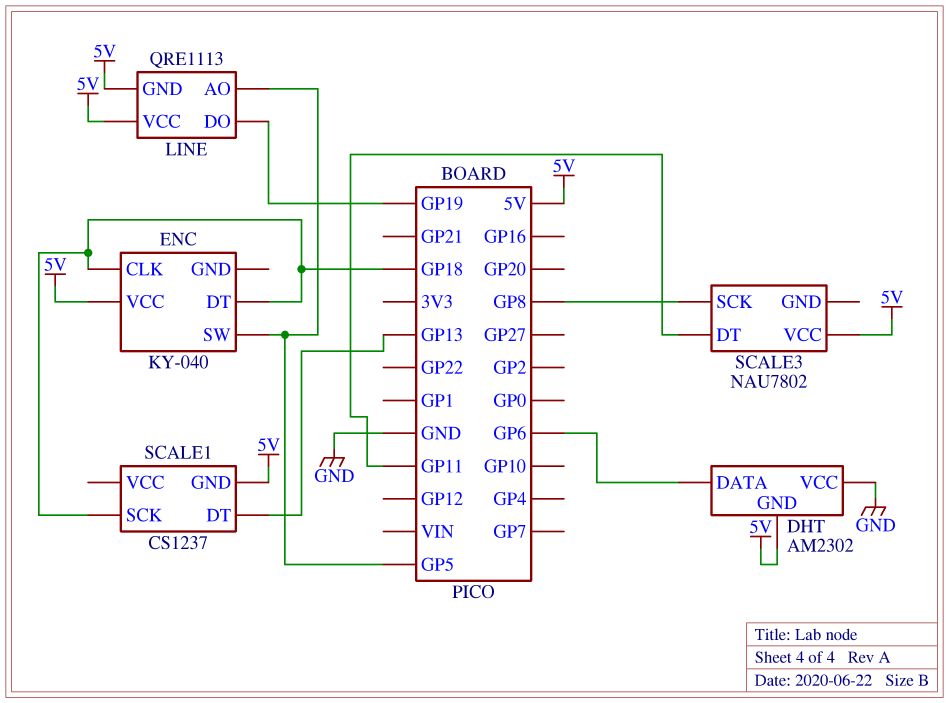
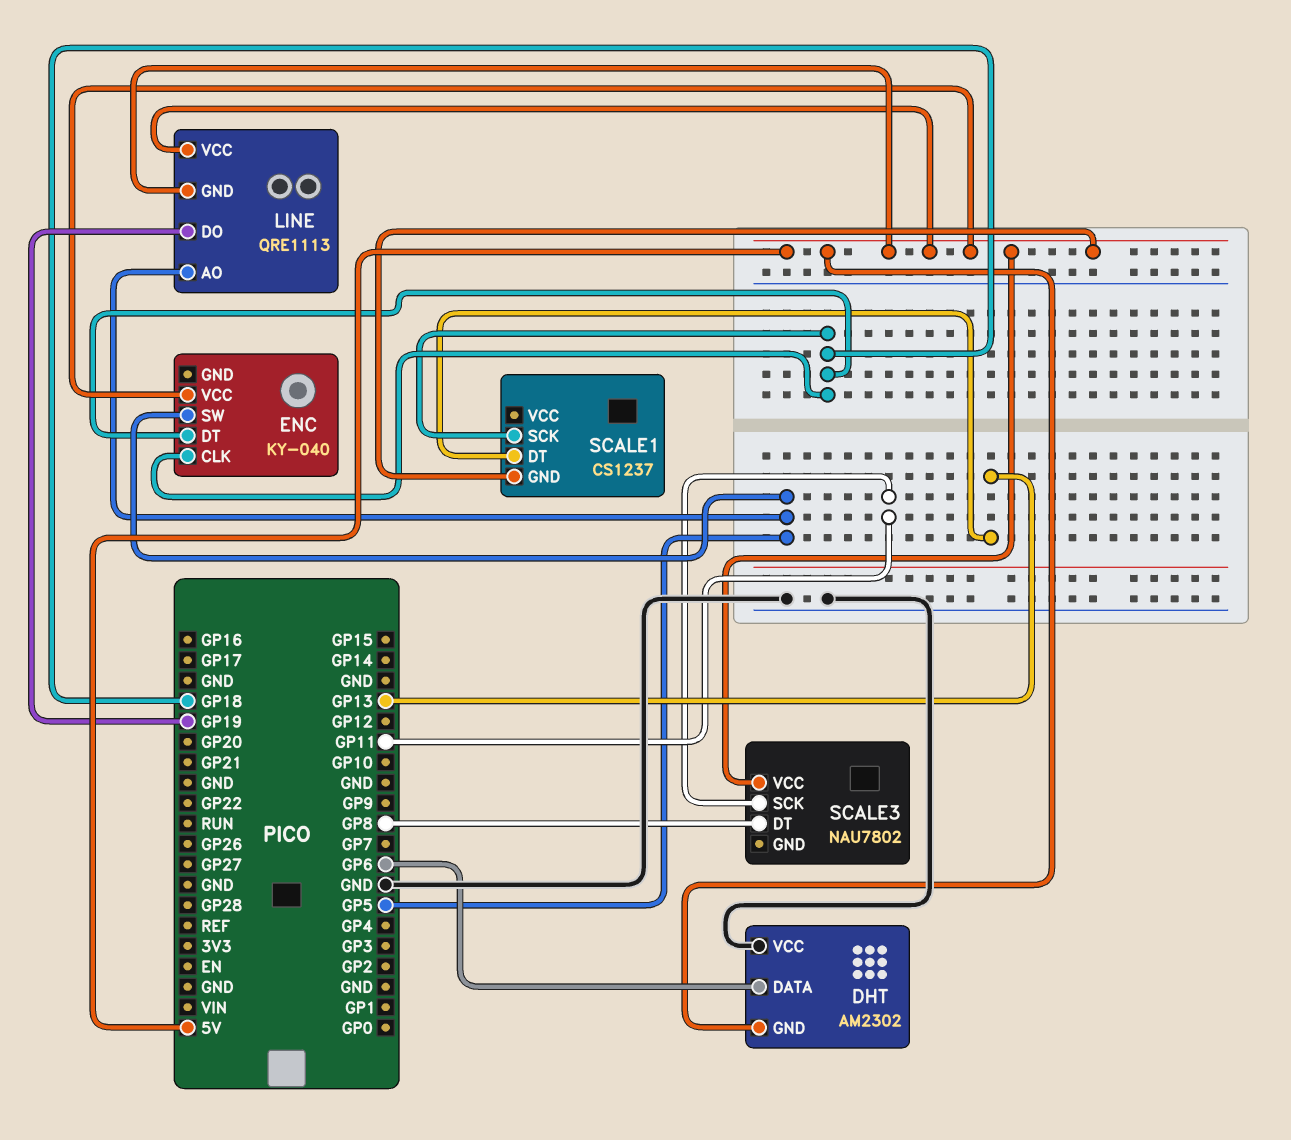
SCALE3 pin DT: GP11 -> GP8
SCALE3 pin SCK: GP8 -> GP11

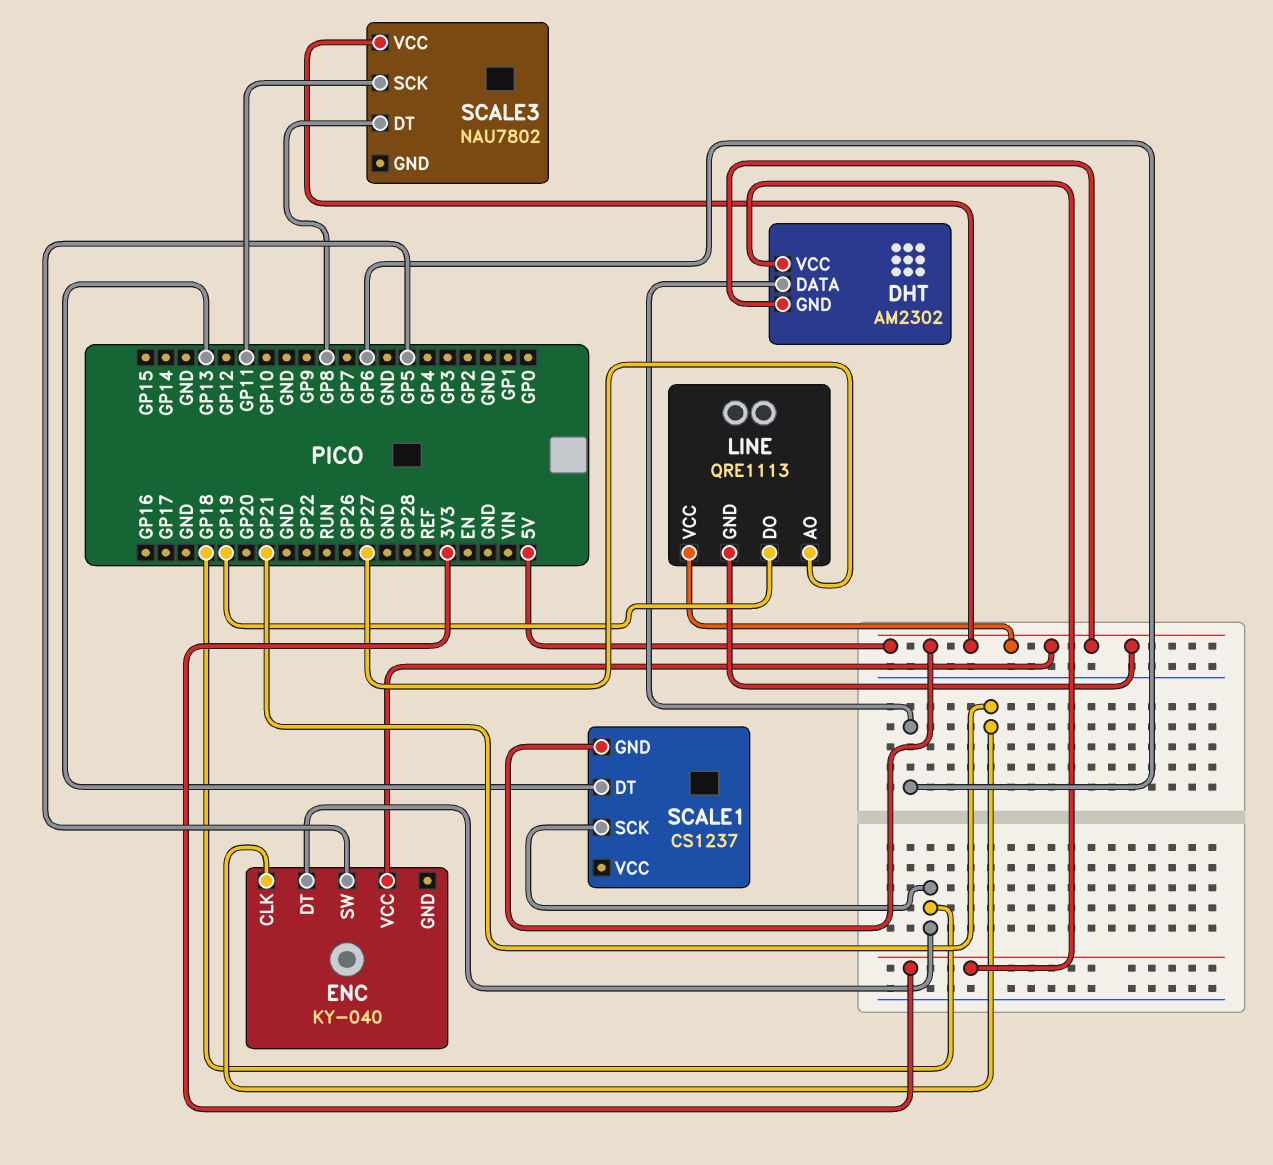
DHT pin VCC: GND -> 3V3
ENC pin CLK: GP18 -> GP21
LINE pin AO: GP5 -> GP27

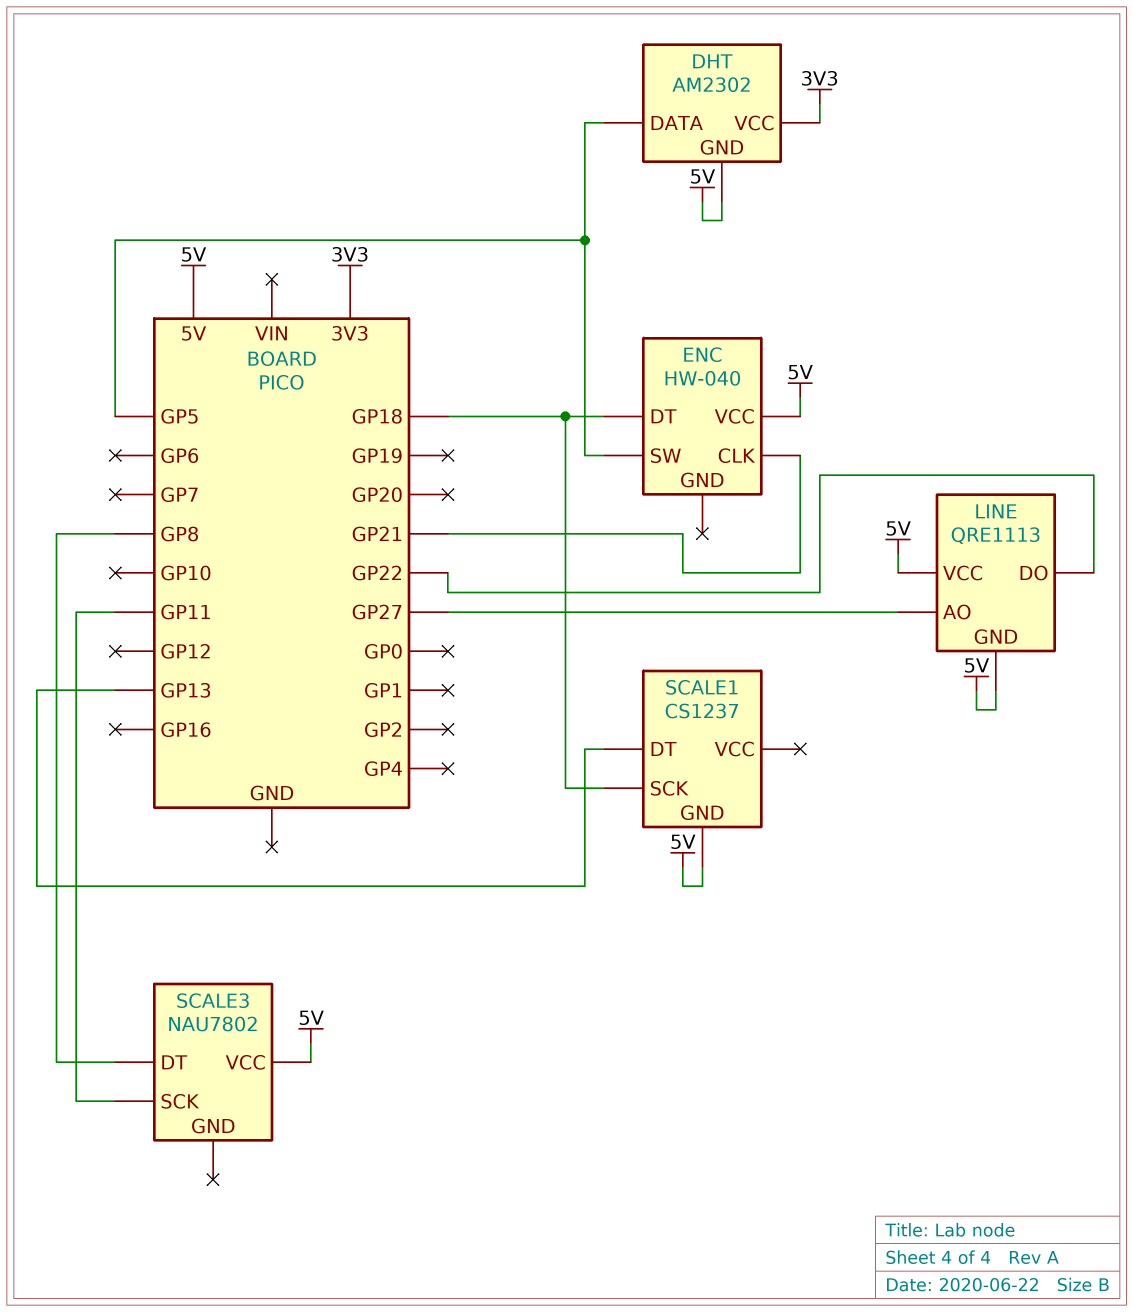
DHT pin DATA: GP6 -> GP5
ENC: KY-040 -> HW-040
LINE pin DO: GP19 -> GP22

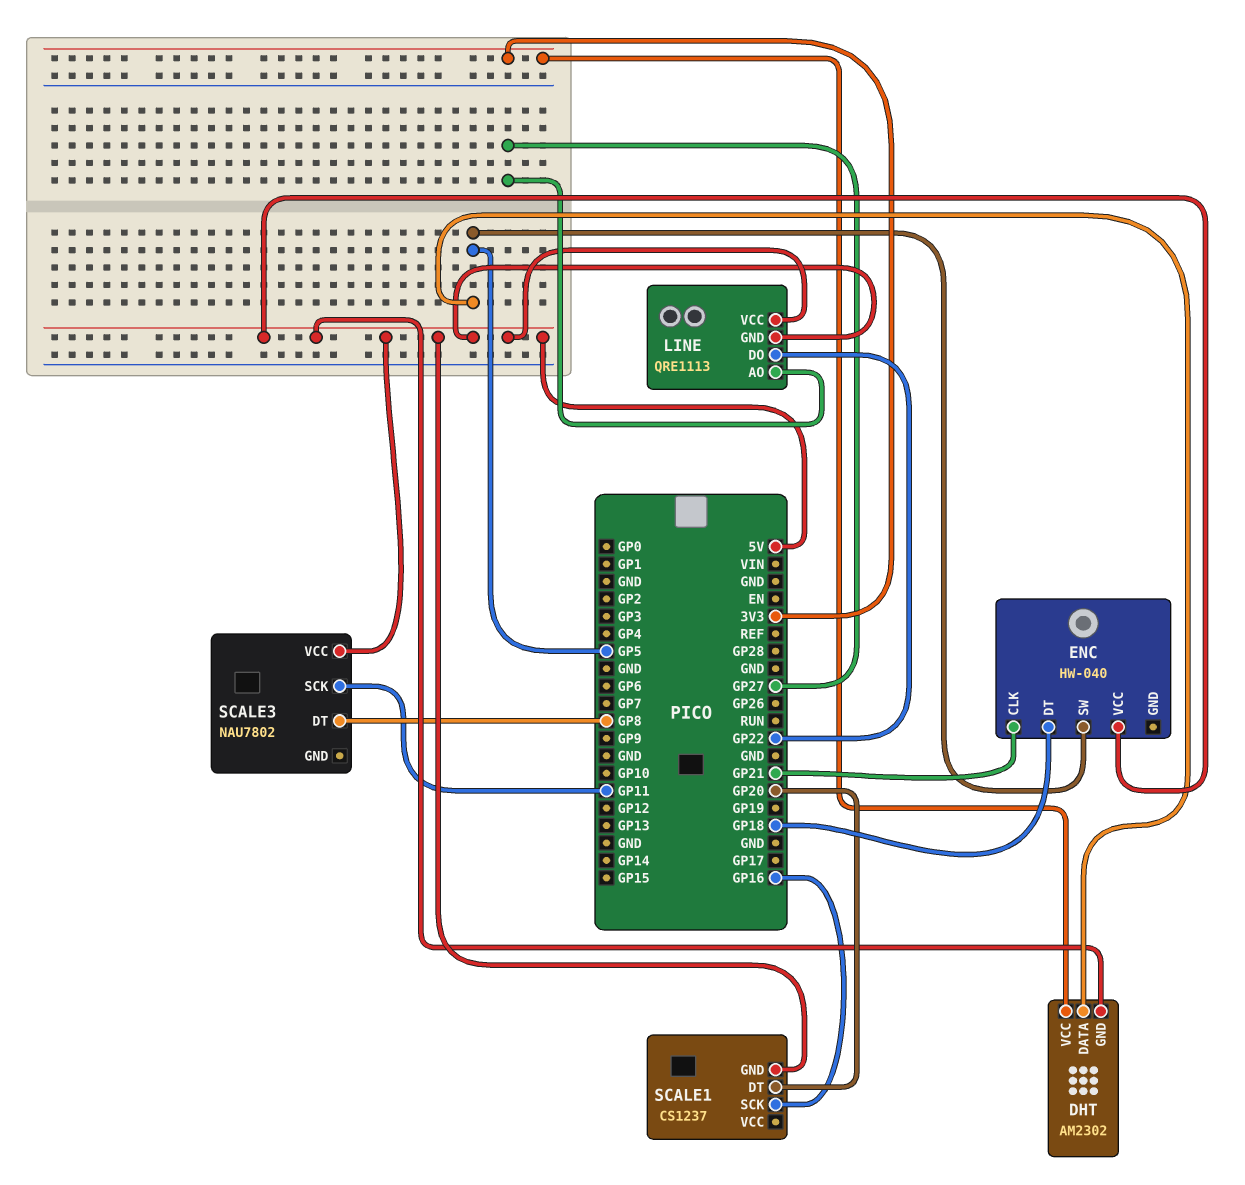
SCALE1 pin DT: GP13 -> GP20
SCALE1 pin SCK: GP18 -> GP16

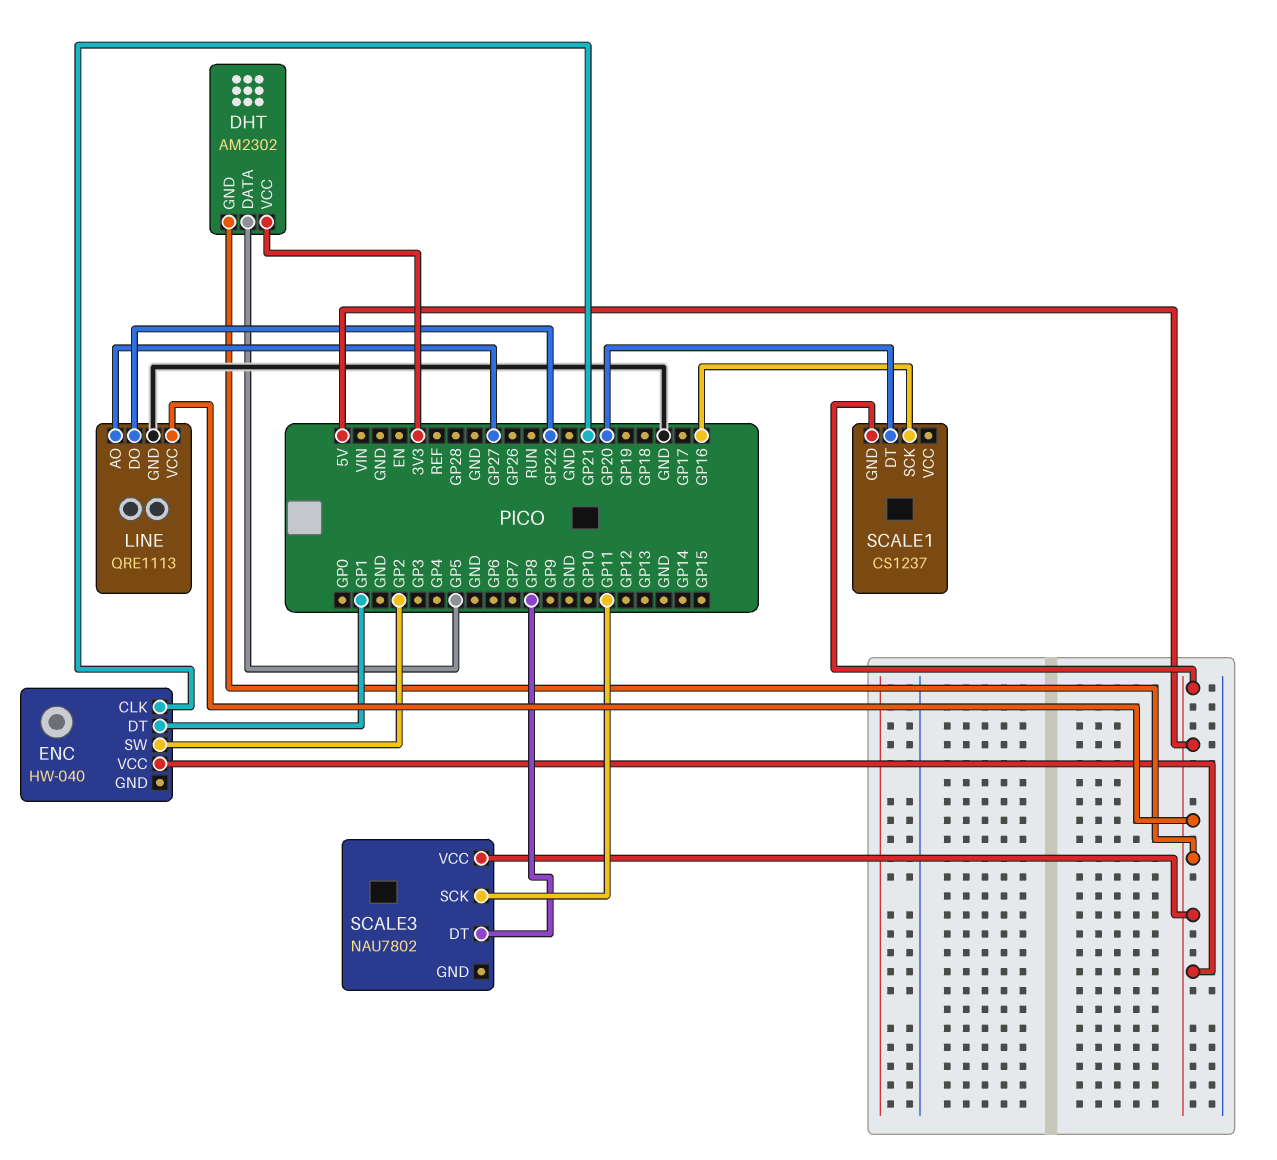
ENC pin DT: GP18 -> GP1
ENC pin SW: GP5 -> GP2
LINE pin GND: 5V -> GND

